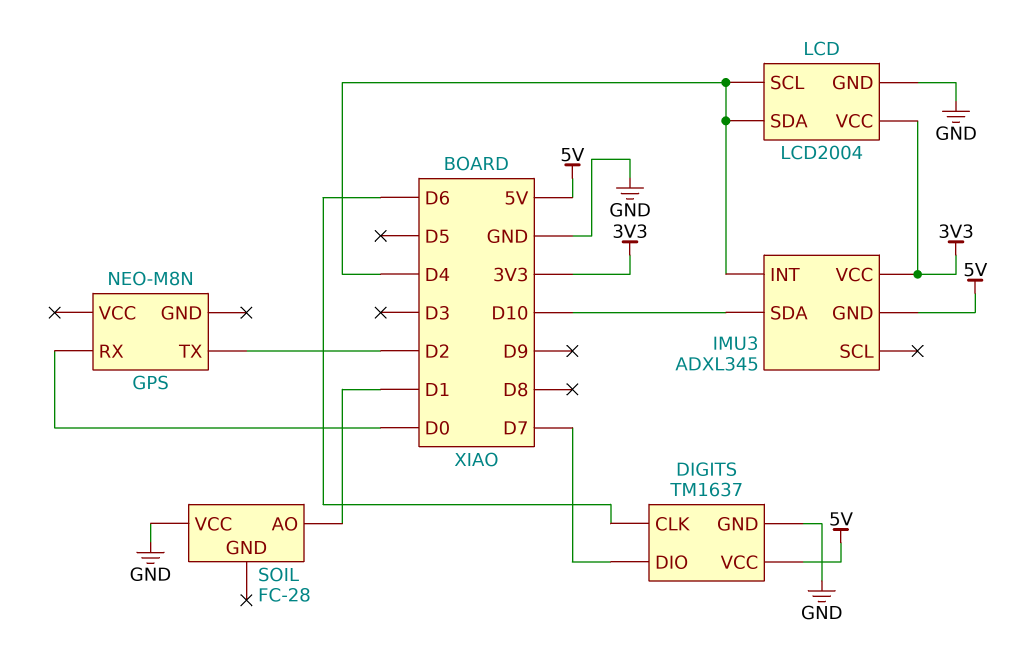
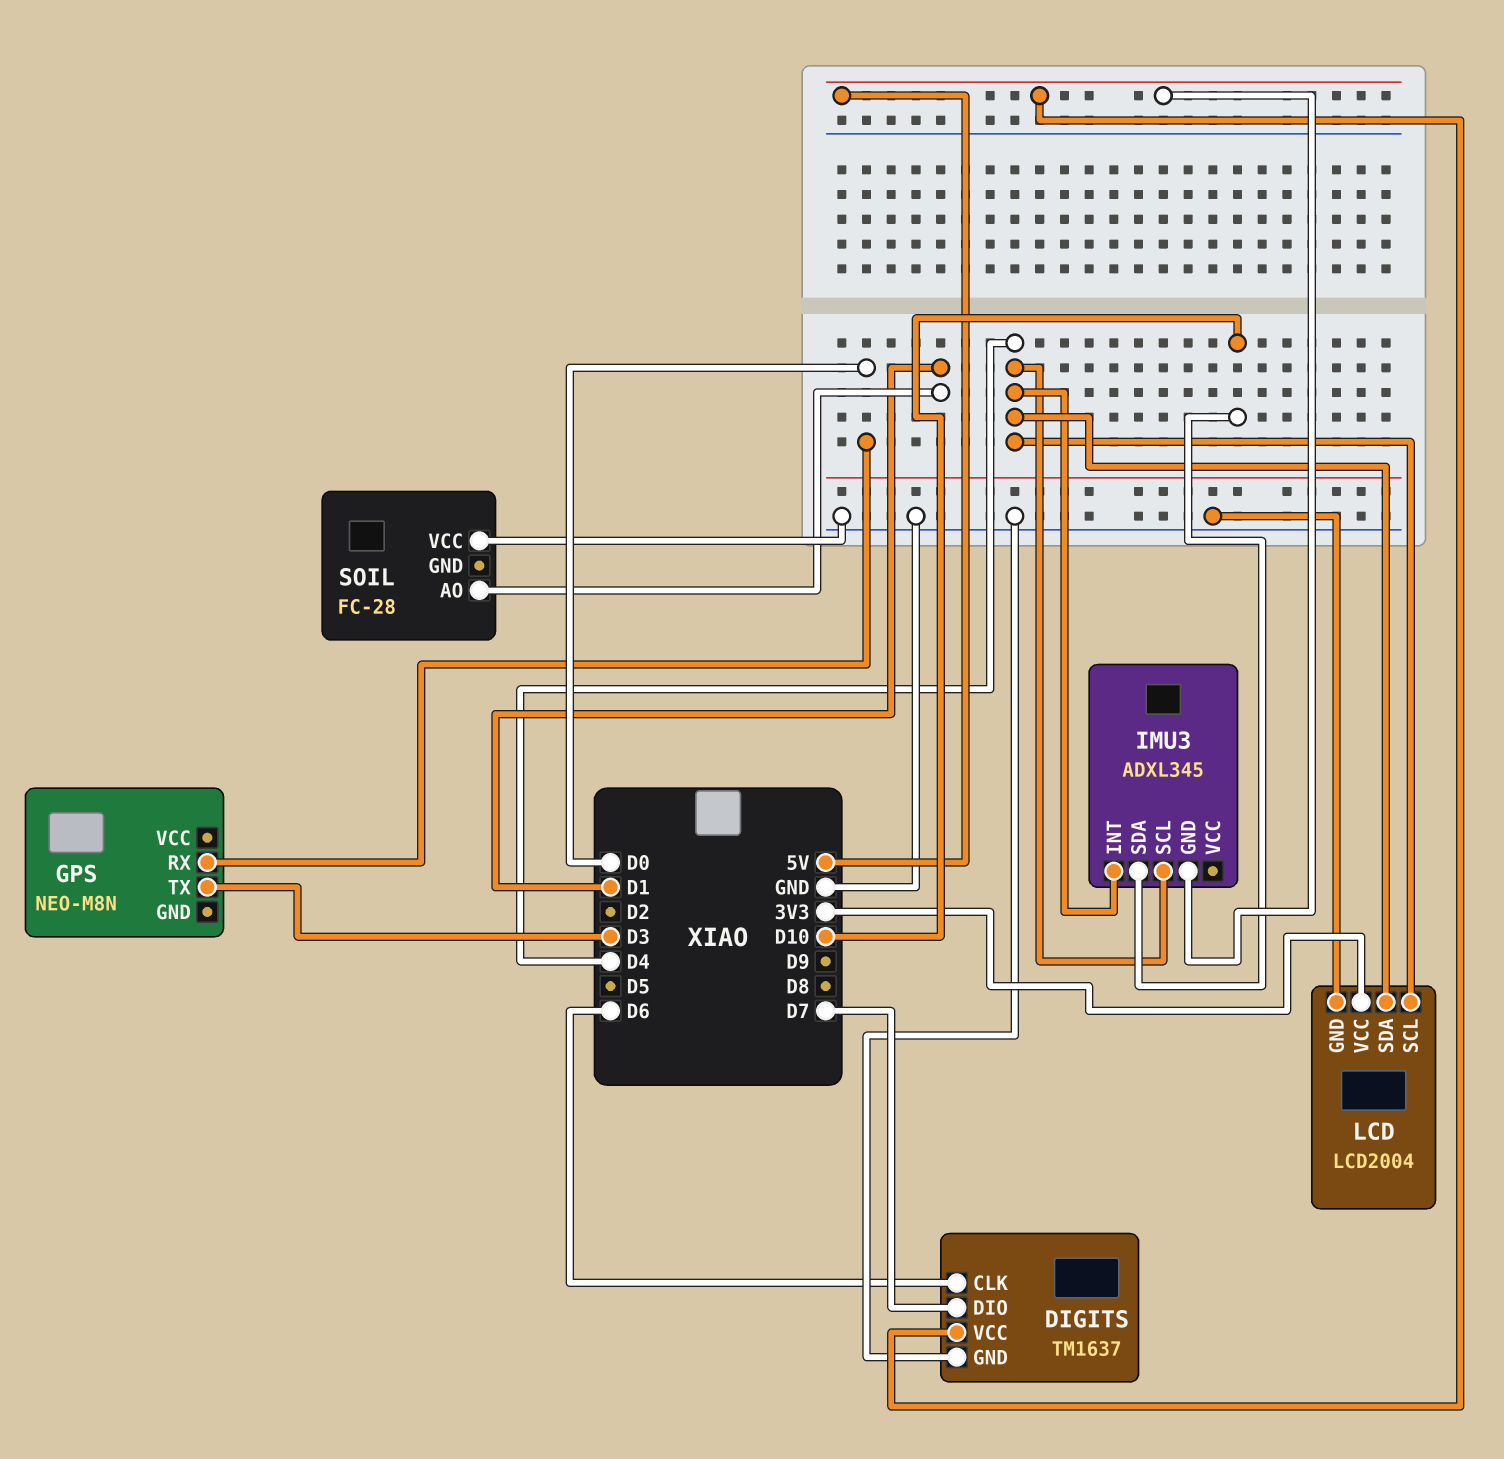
GPS pin TX: D2 -> D3
IMU3 pin SCL: none -> D4
IMU3 pin VCC: 3V3 -> none

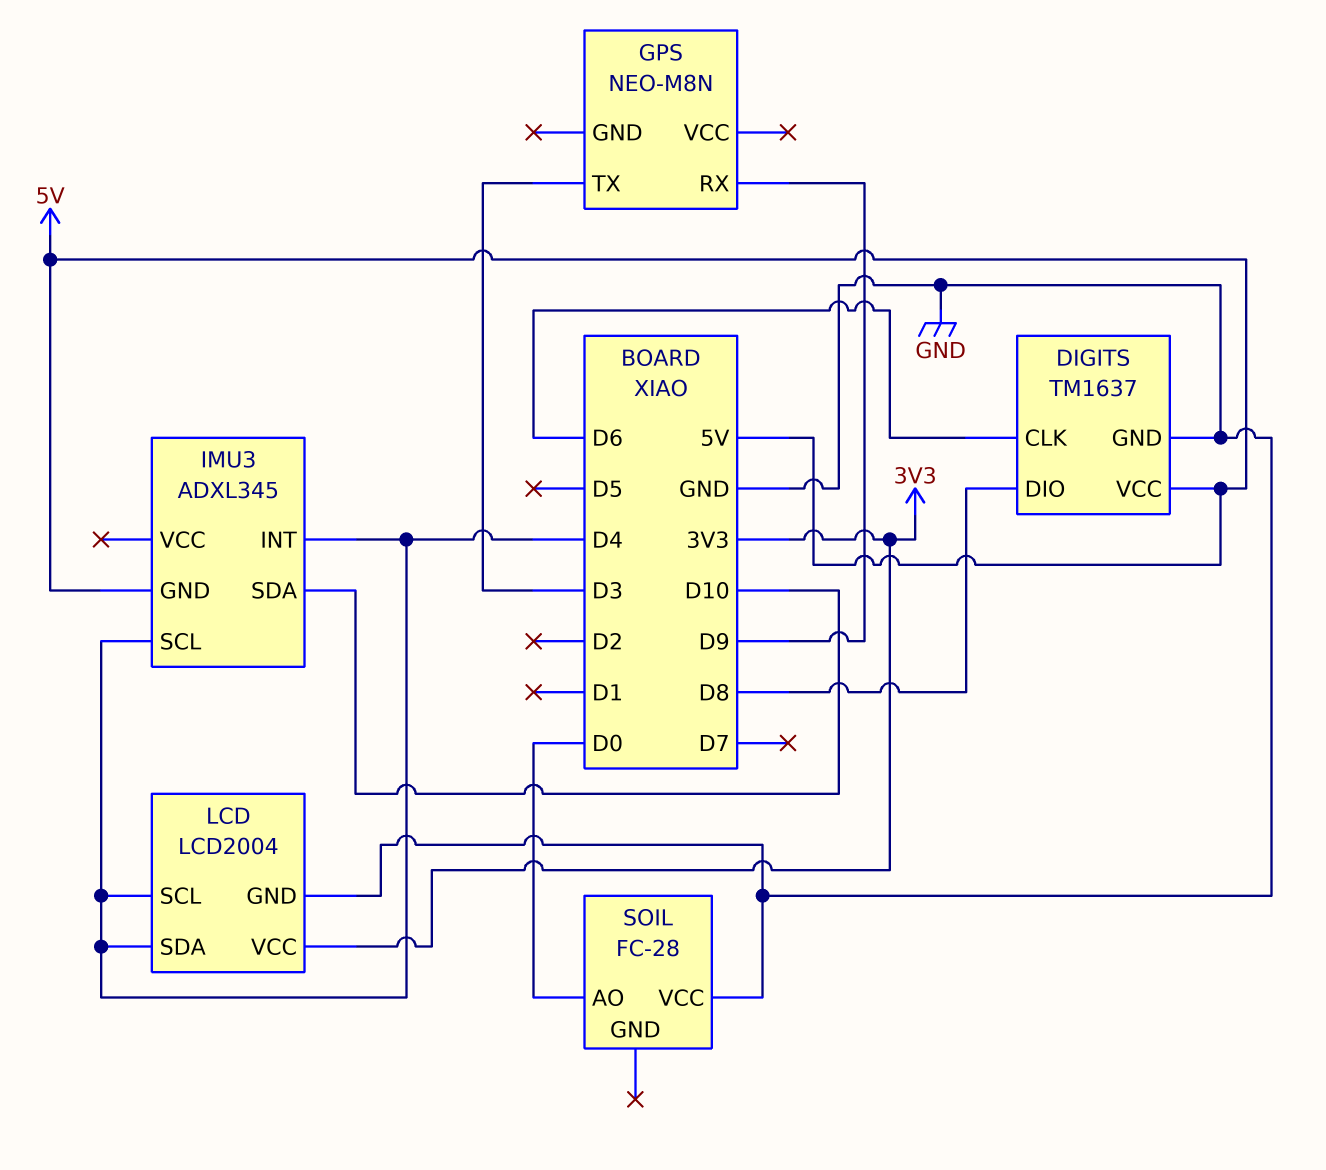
DIGITS pin DIO: D7 -> D8
GPS pin RX: D0 -> D9
SOIL pin AO: D1 -> D0

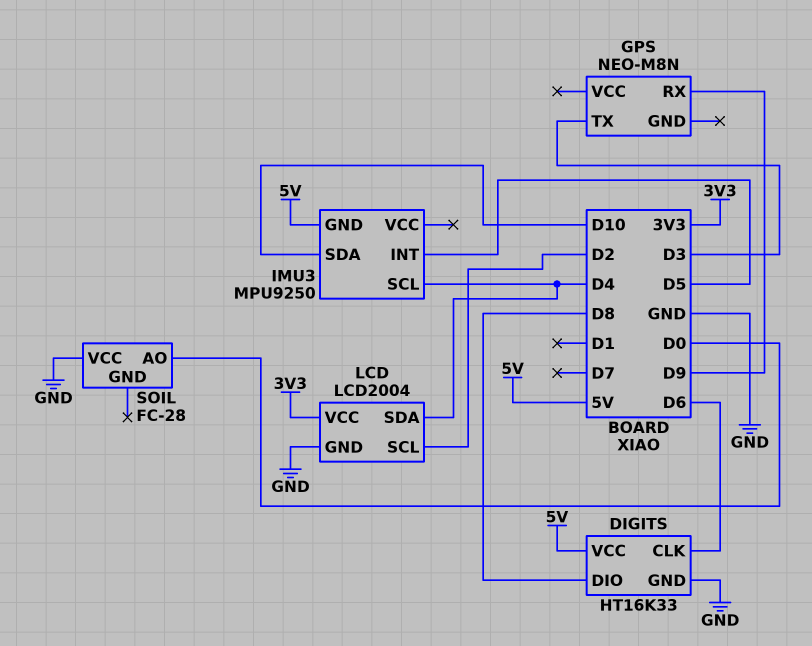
DIGITS: TM1637 -> HT16K33
IMU3: ADXL345 -> MPU9250
IMU3 pin INT: D4 -> D5
LCD pin SCL: D4 -> D2

